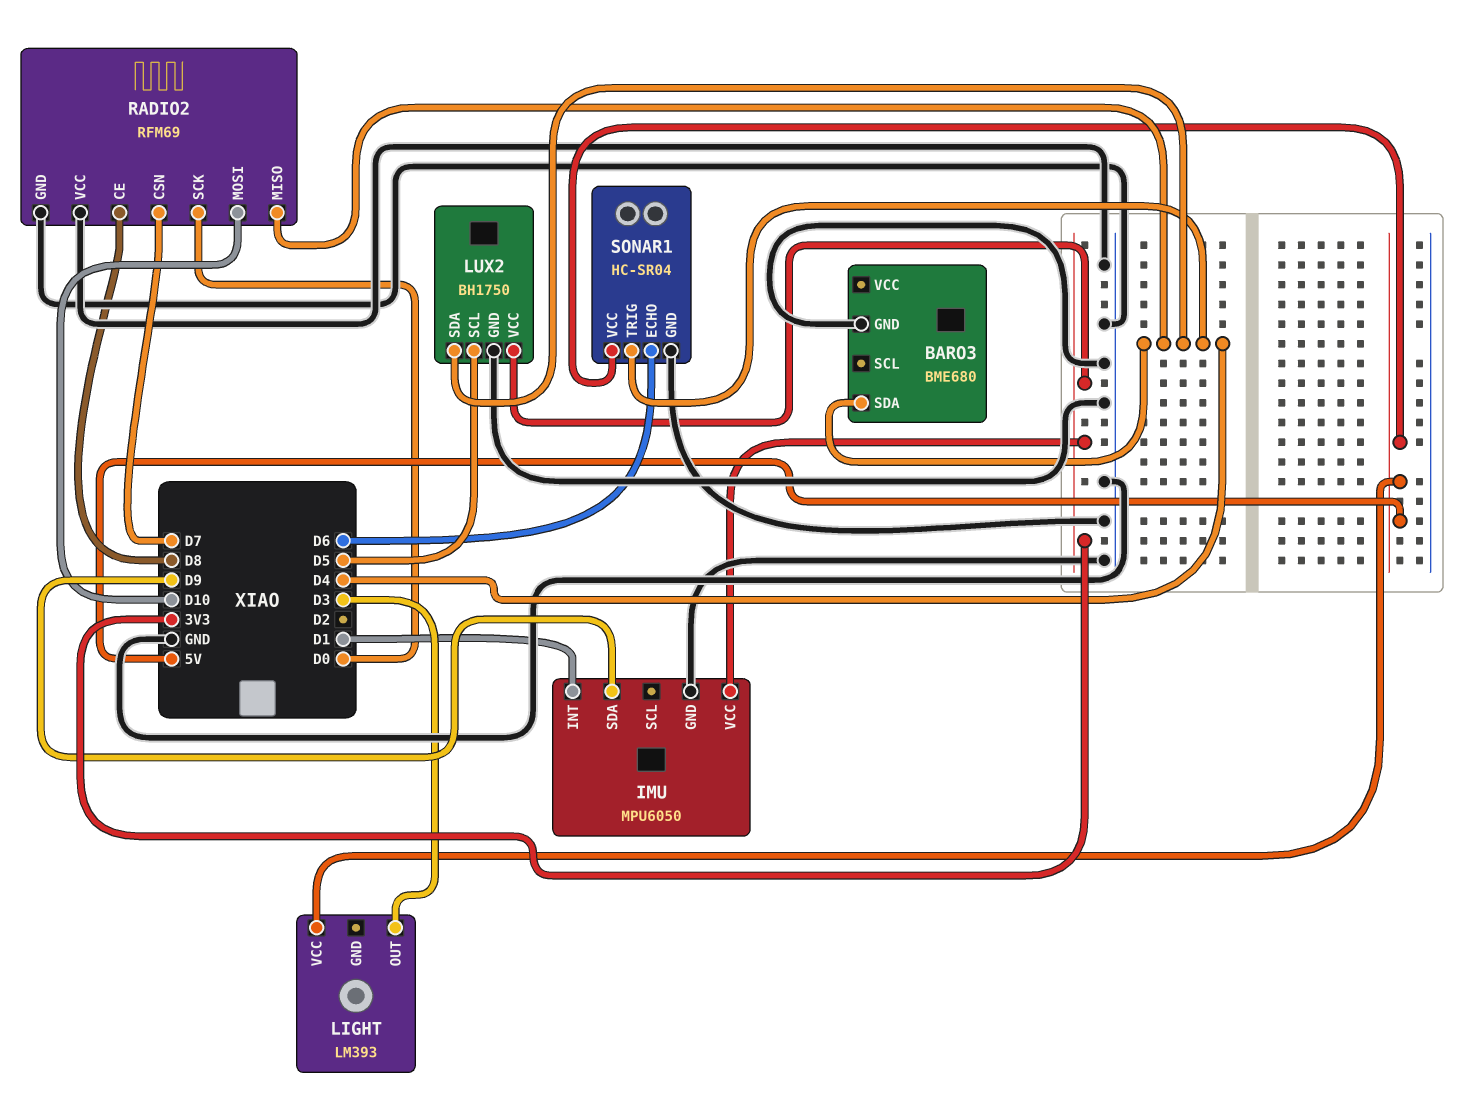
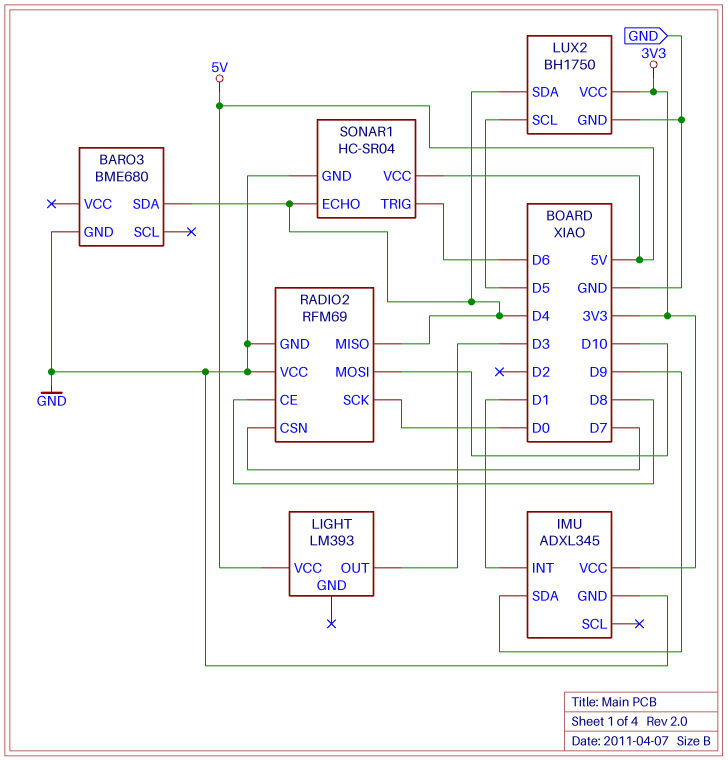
IMU: MPU6050 -> ADXL345
SONAR1 pin ECHO: D6 -> D4
SONAR1 pin TRIG: D4 -> D6

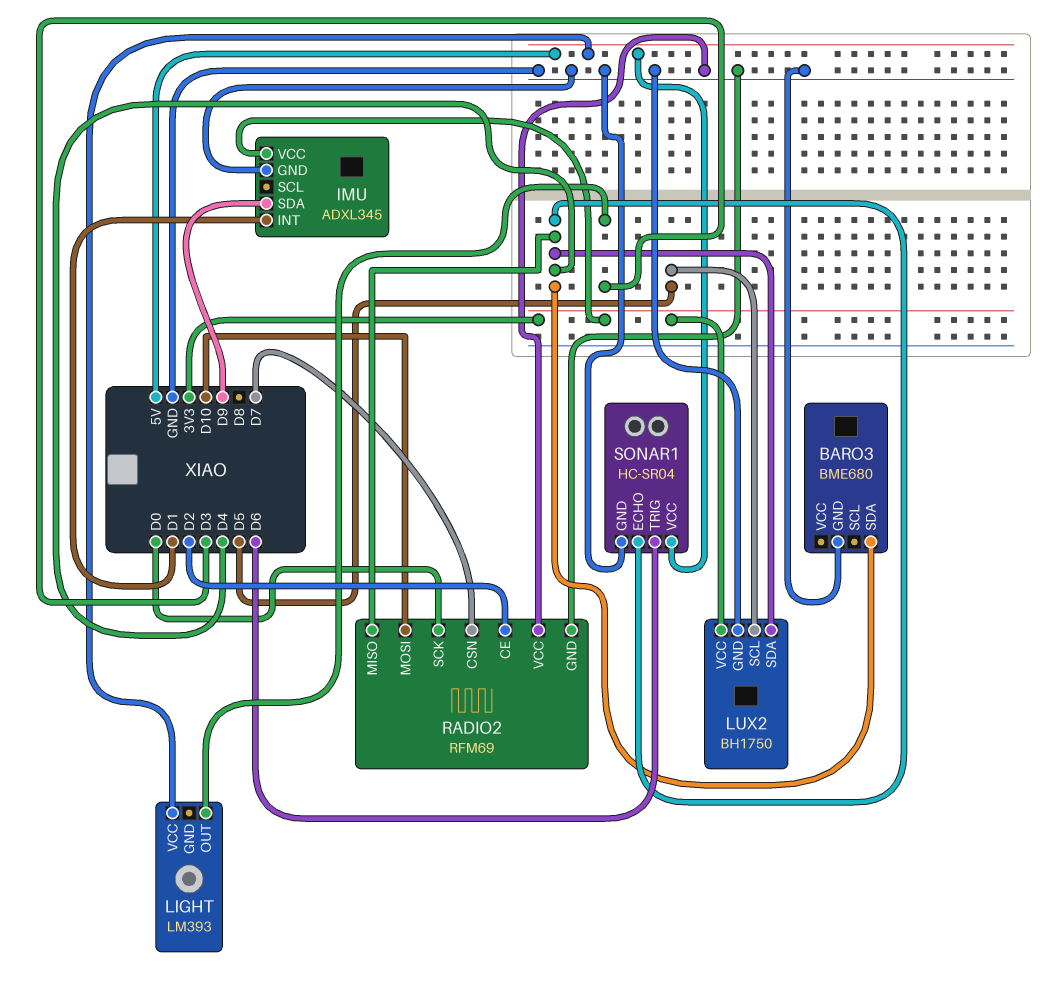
RADIO2 pin CE: D8 -> D2

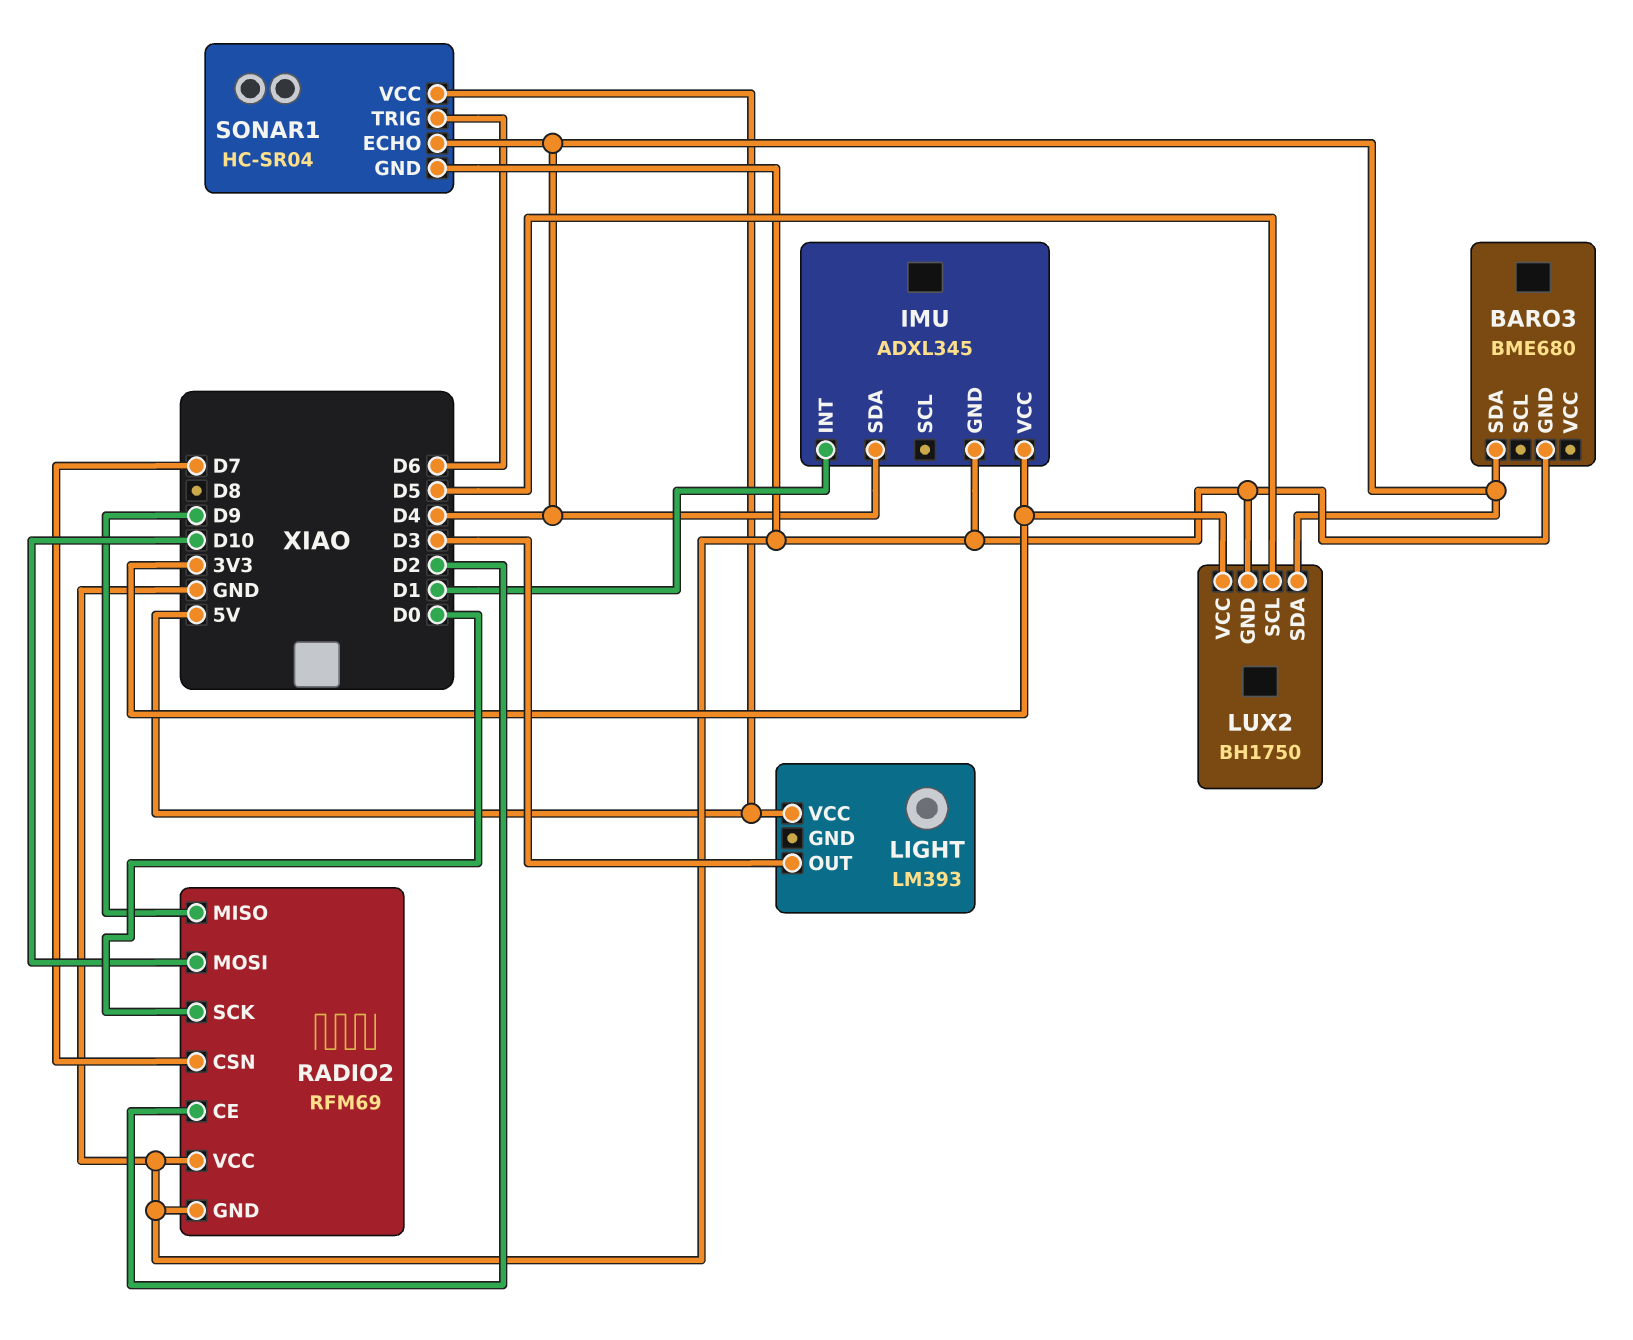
IMU pin SDA: D9 -> D4
RADIO2 pin MISO: D4 -> D9

